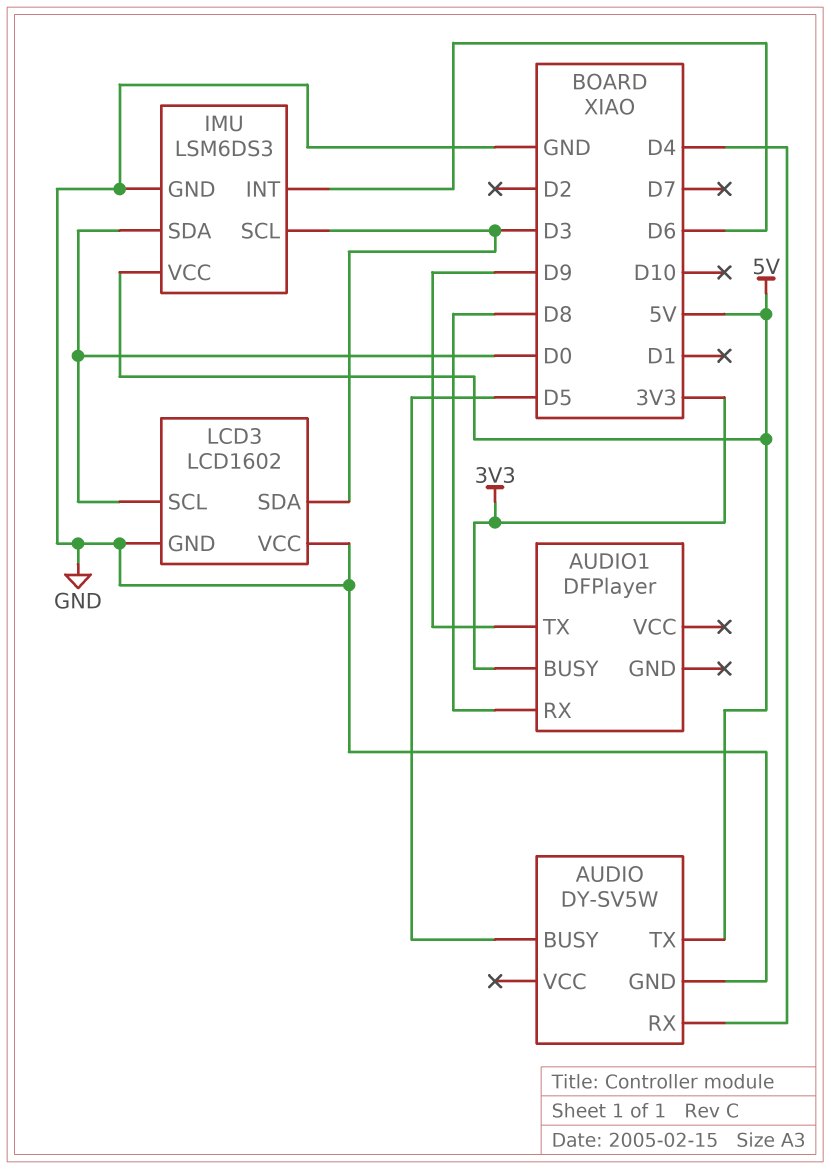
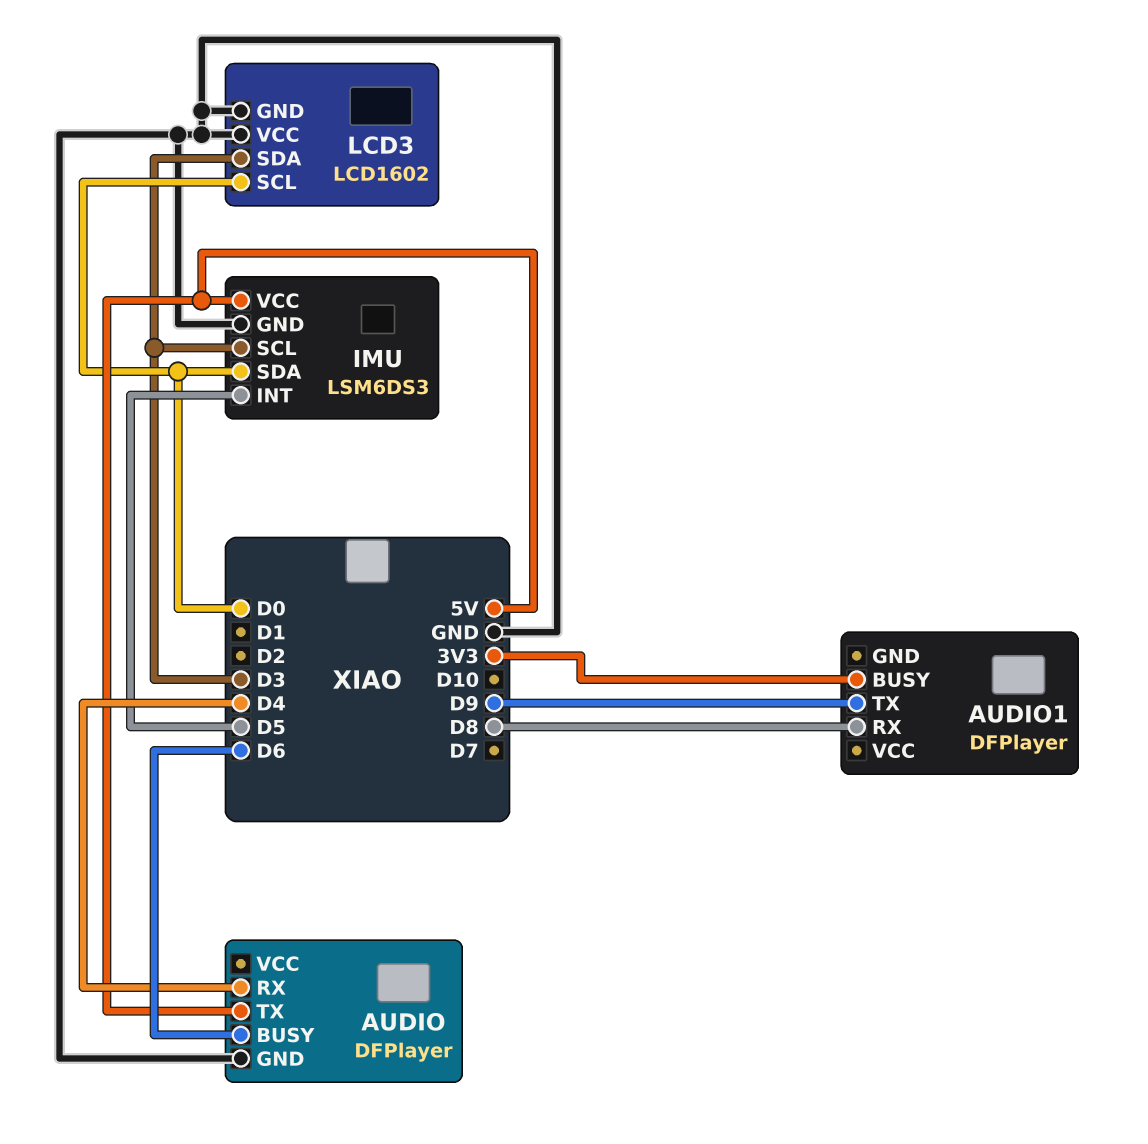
AUDIO: DY-SV5W -> DFPlayer
AUDIO pin BUSY: D5 -> D6
IMU pin INT: D6 -> D5

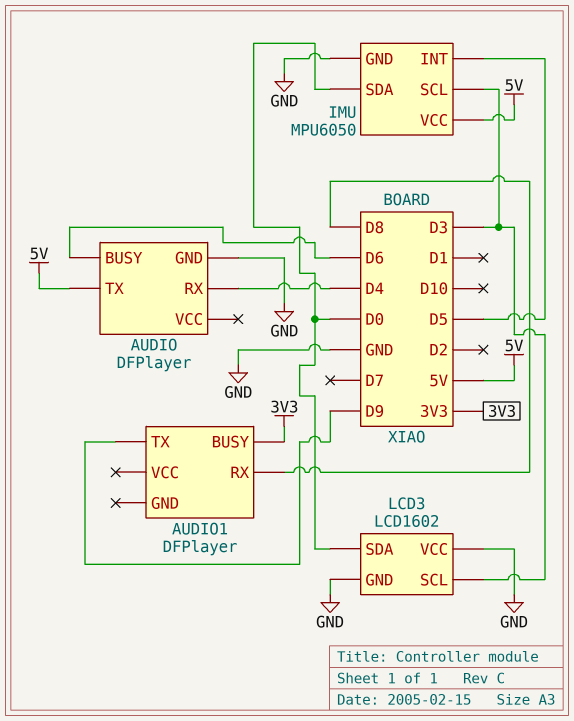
IMU: LSM6DS3 -> MPU6050
LCD3 pin SCL: D0 -> D3
LCD3 pin SDA: D3 -> D0

